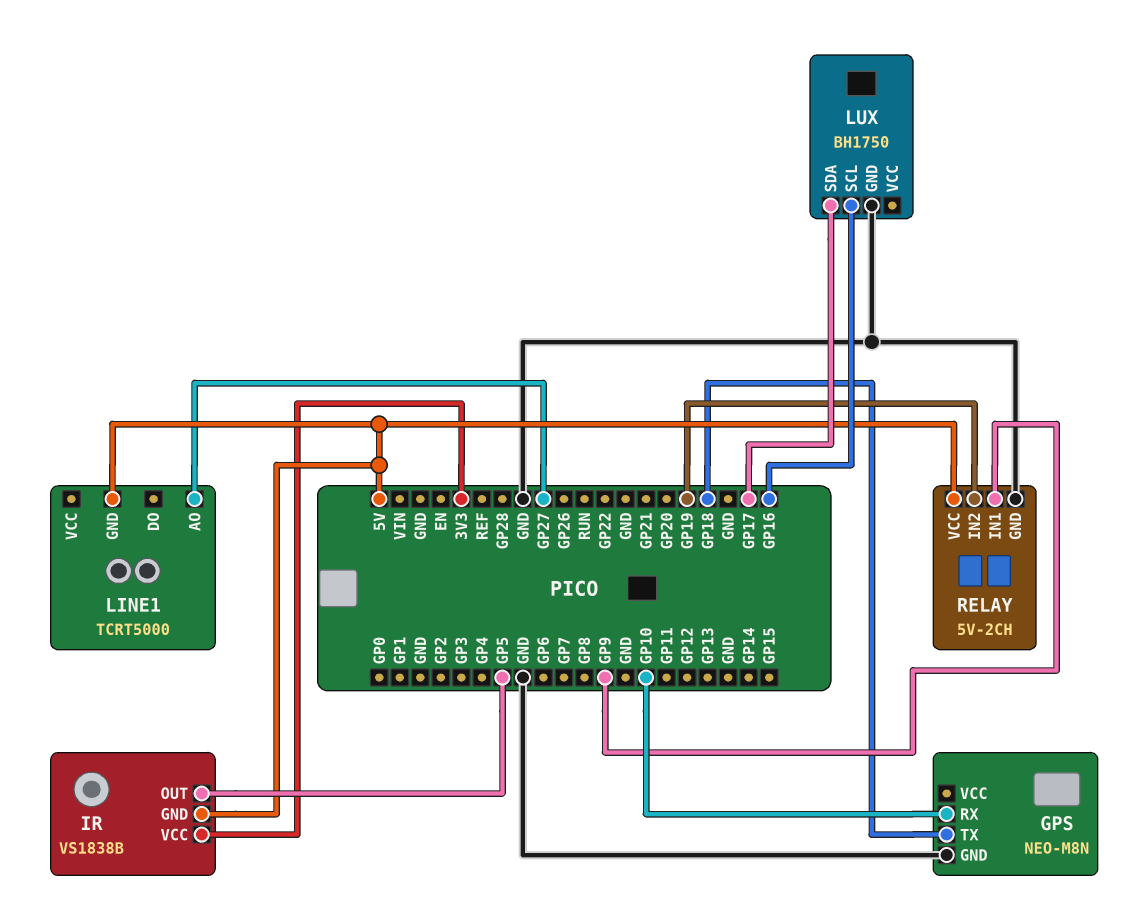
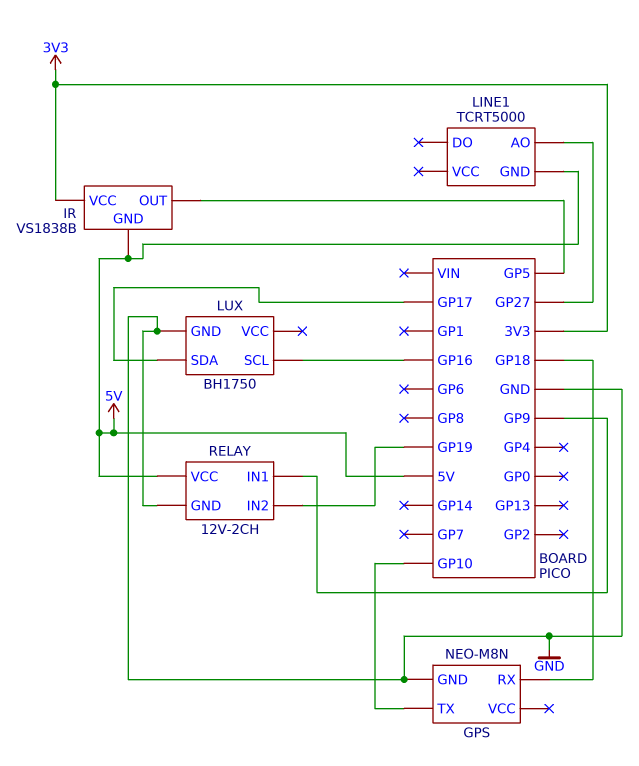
GPS pin RX: GP10 -> GP18
GPS pin TX: GP18 -> GP10
RELAY: 5V-2CH -> 12V-2CH

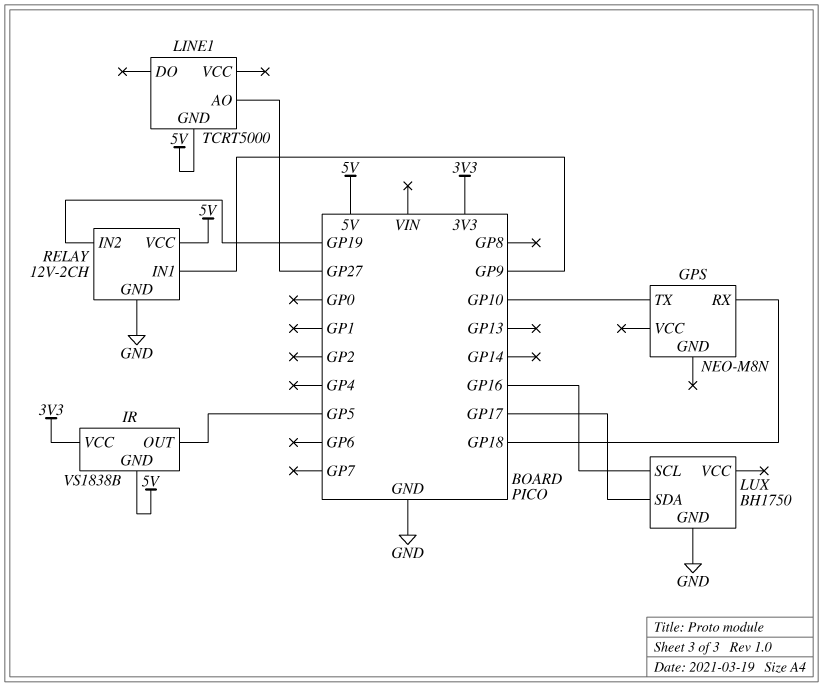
GPS pin GND: GND -> none

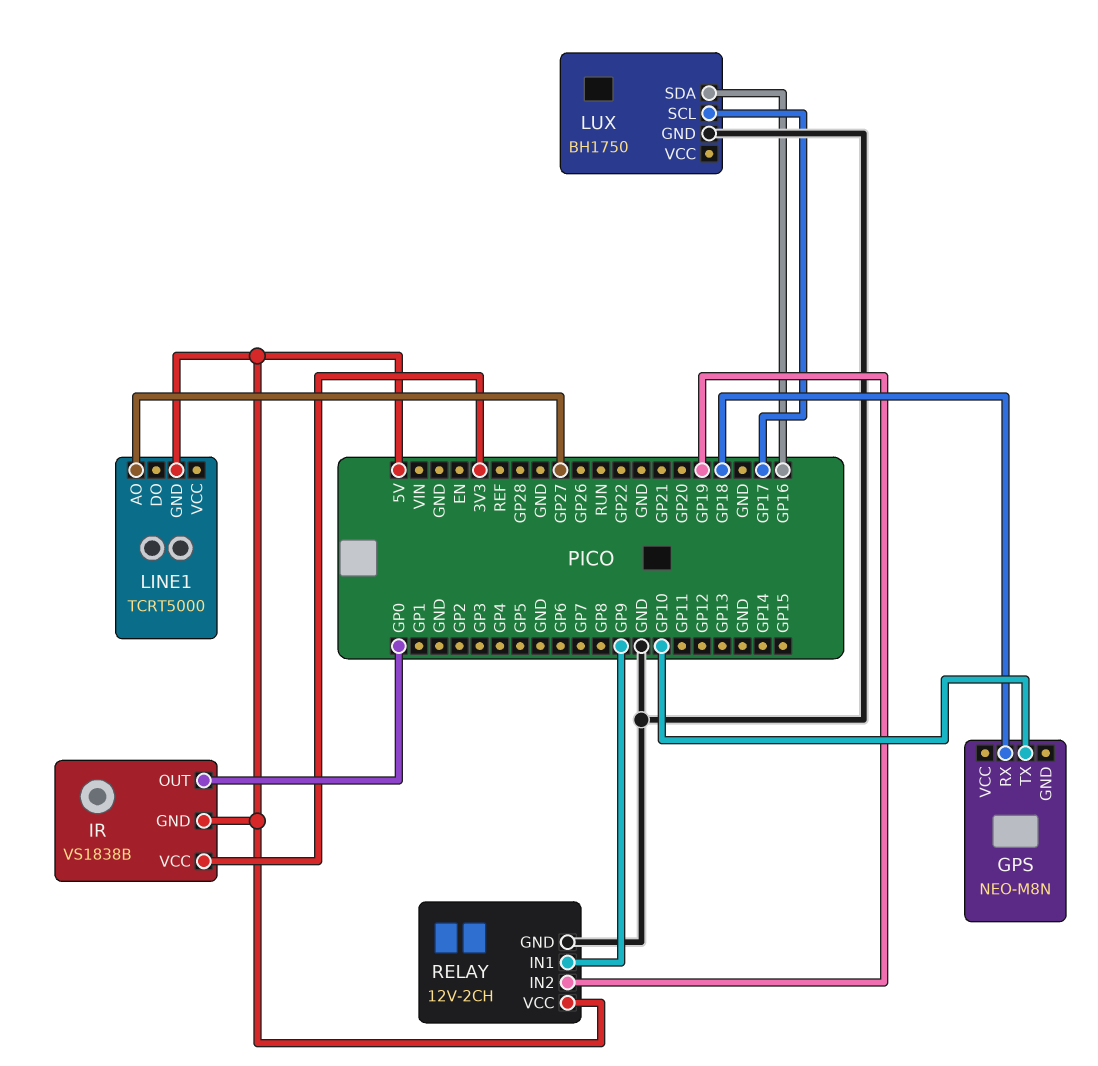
IR pin OUT: GP5 -> GP0
LUX pin SCL: GP16 -> GP17
LUX pin SDA: GP17 -> GP16

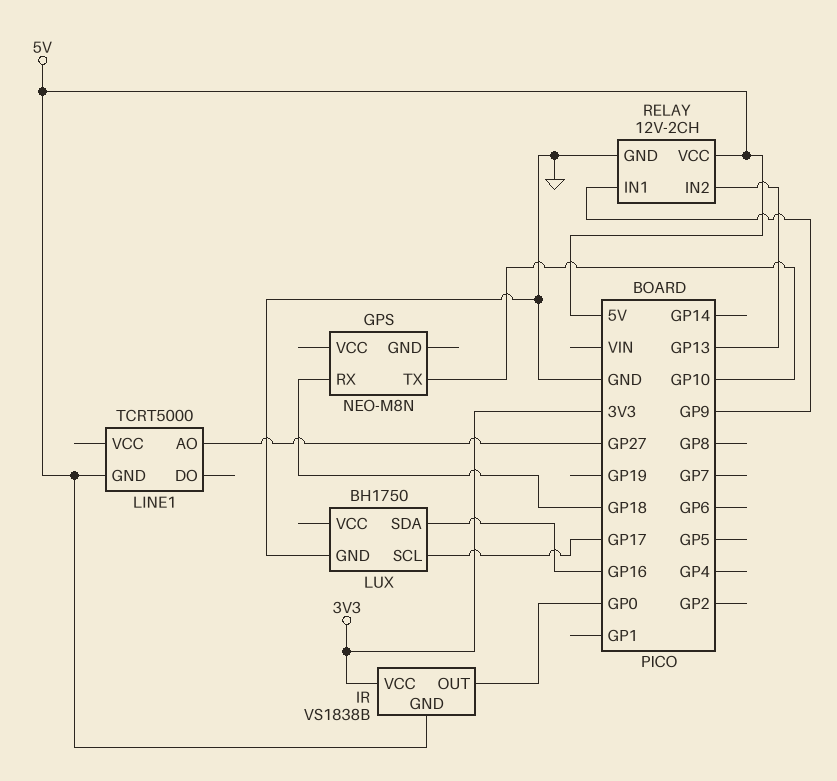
RELAY pin IN2: GP19 -> GP13

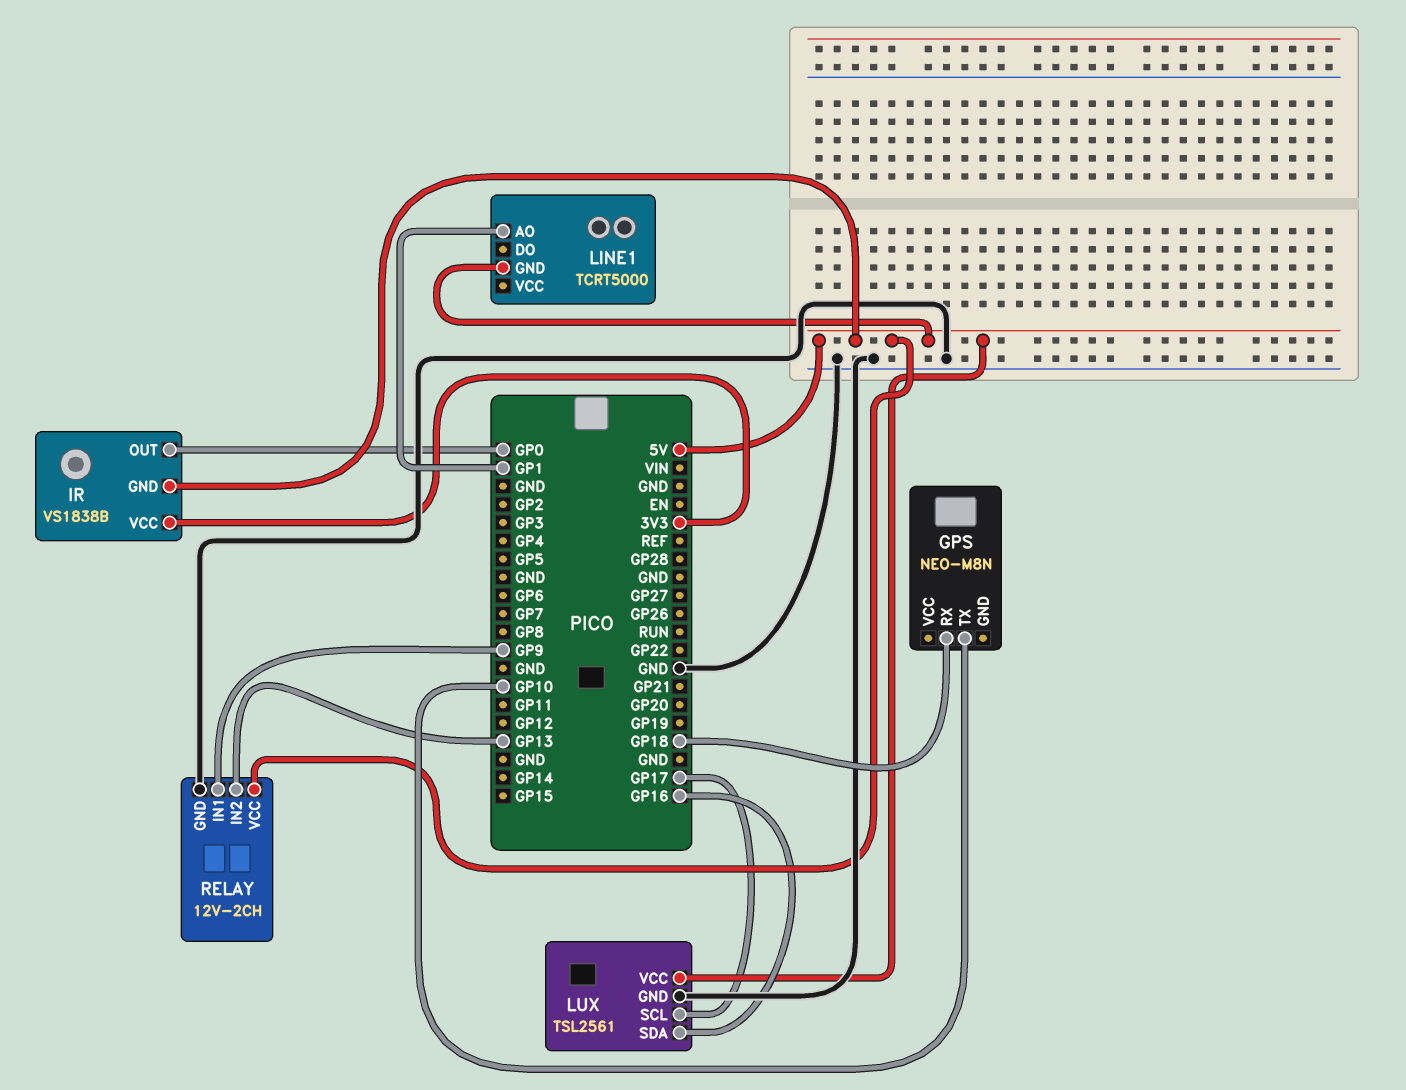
LINE1 pin AO: GP27 -> GP1
LUX: BH1750 -> TSL2561
LUX pin VCC: none -> 5V

